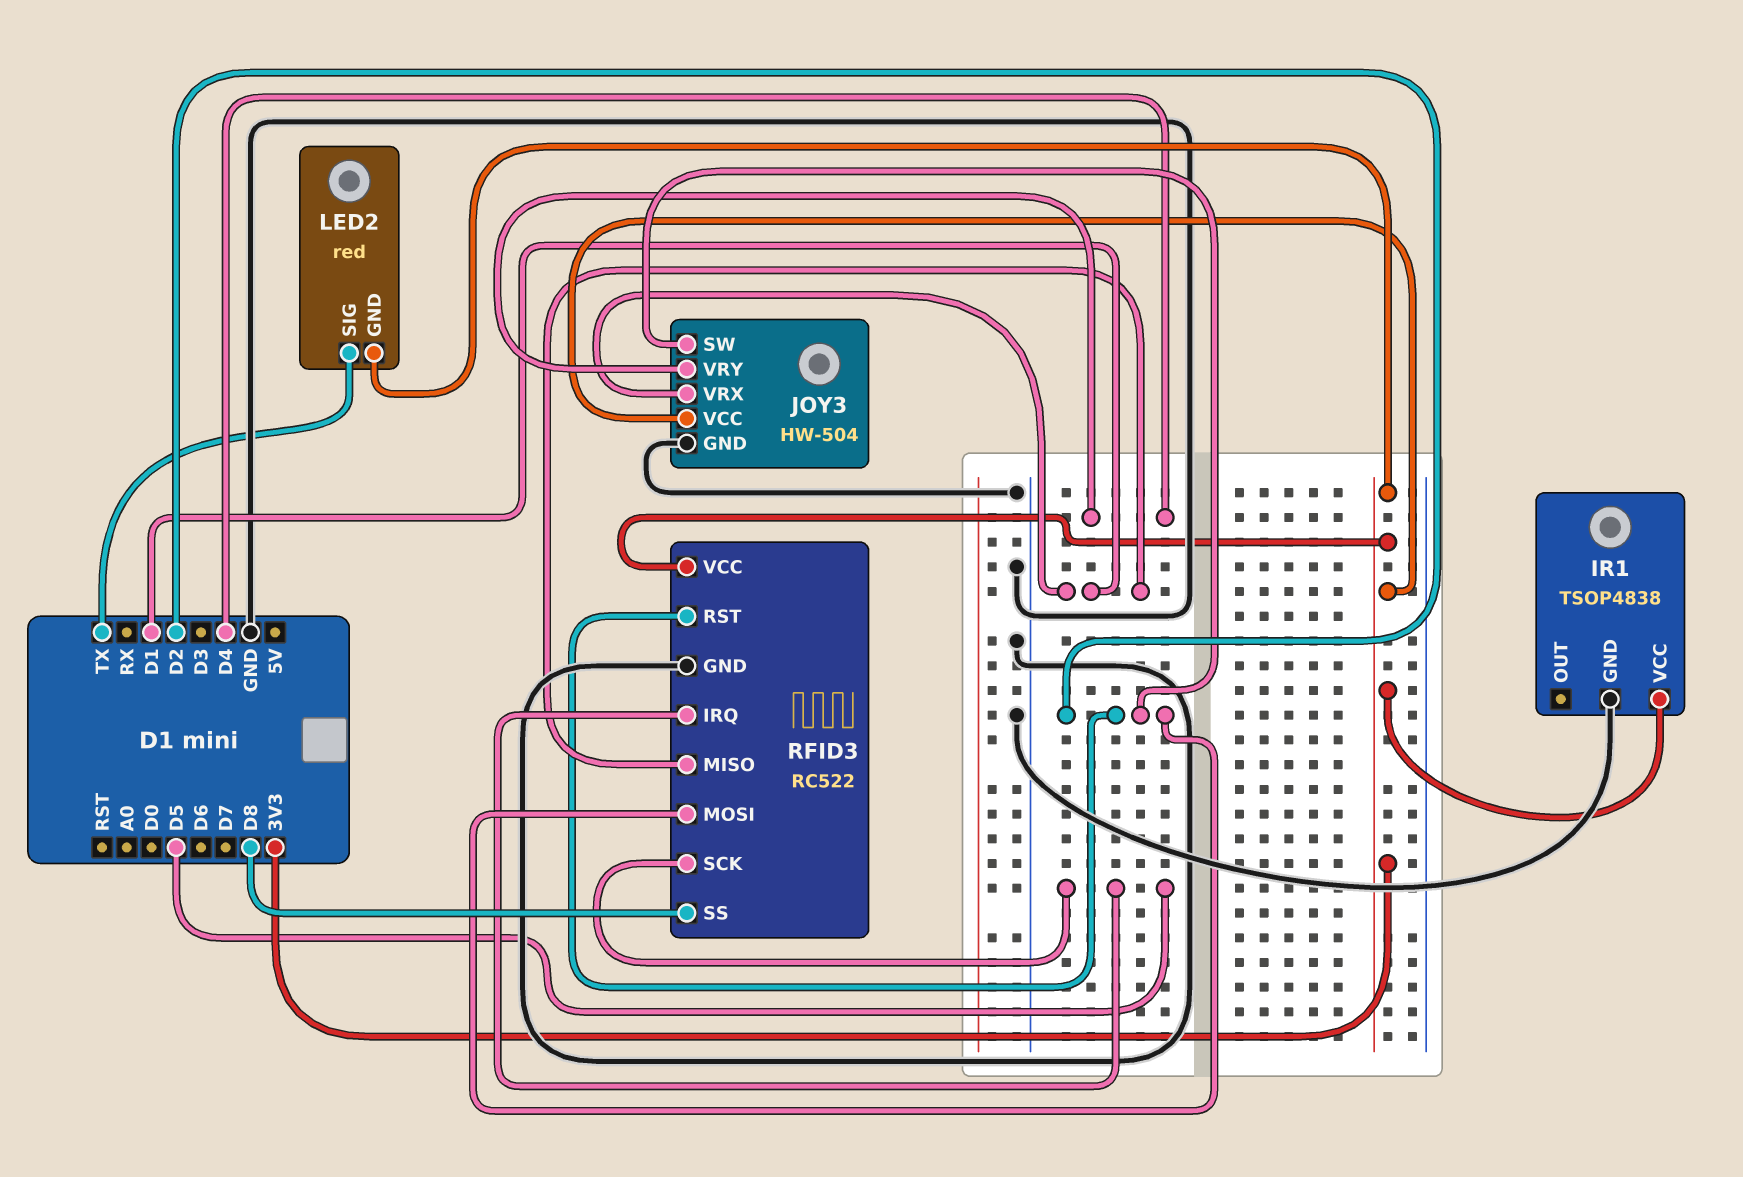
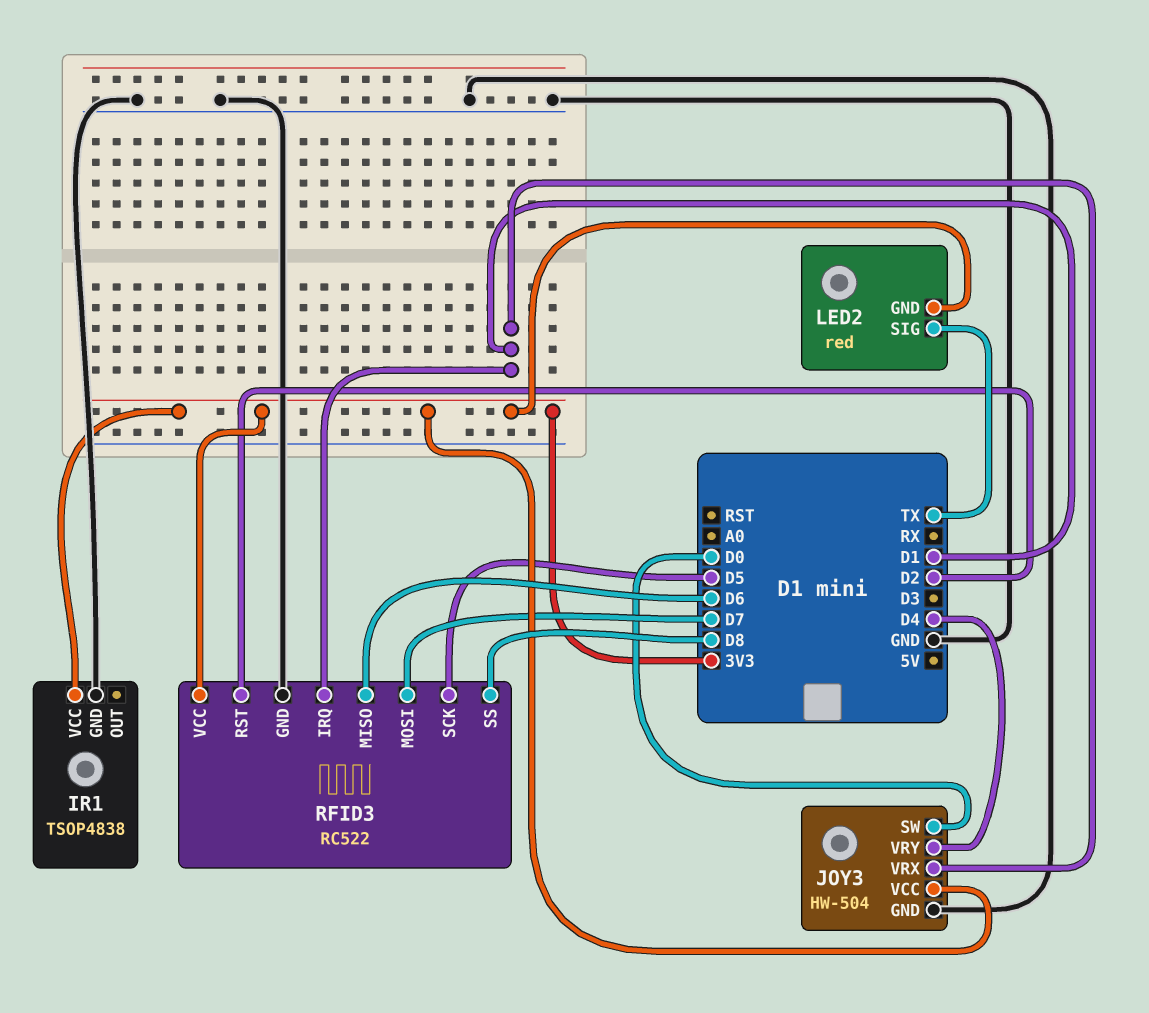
JOY3 pin SW: D2 -> D0
RFID3 pin IRQ: D5 -> D1
RFID3 pin MISO: D1 -> D6
RFID3 pin MOSI: D2 -> D7

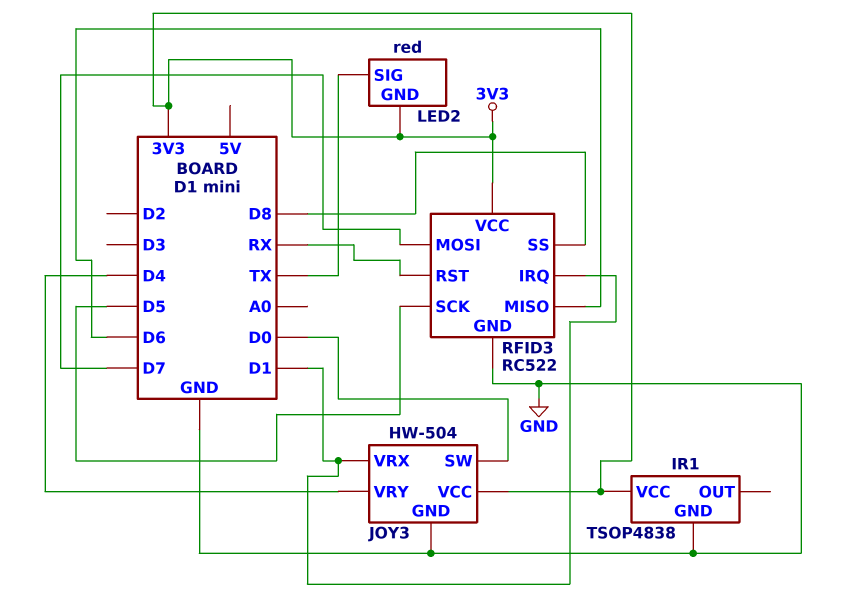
RFID3 pin RST: D2 -> RX

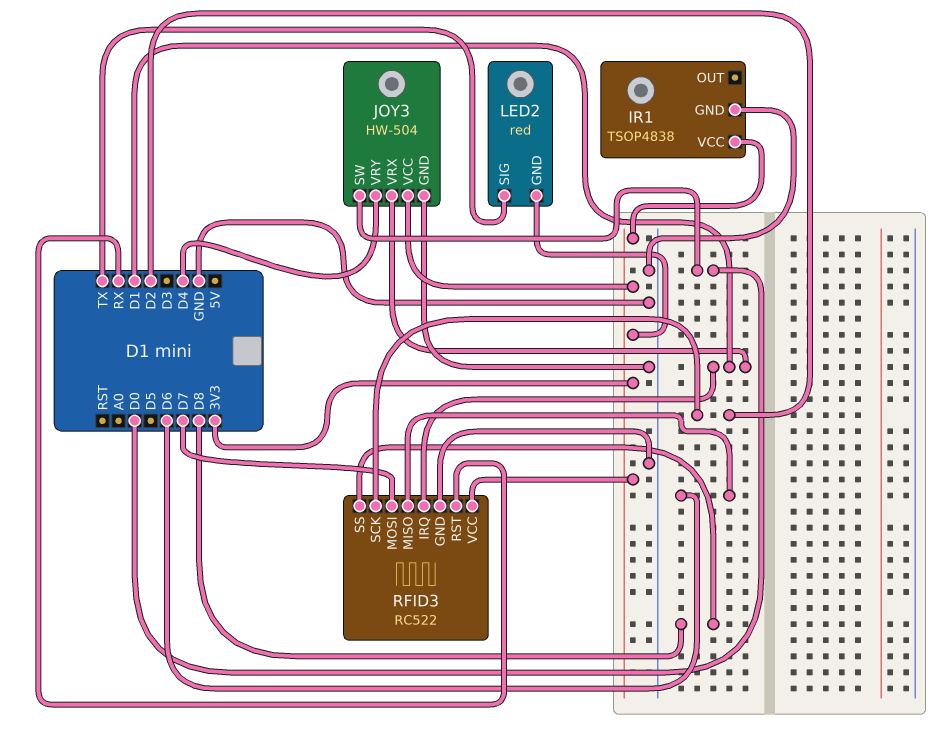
RFID3 pin SCK: D5 -> D2

